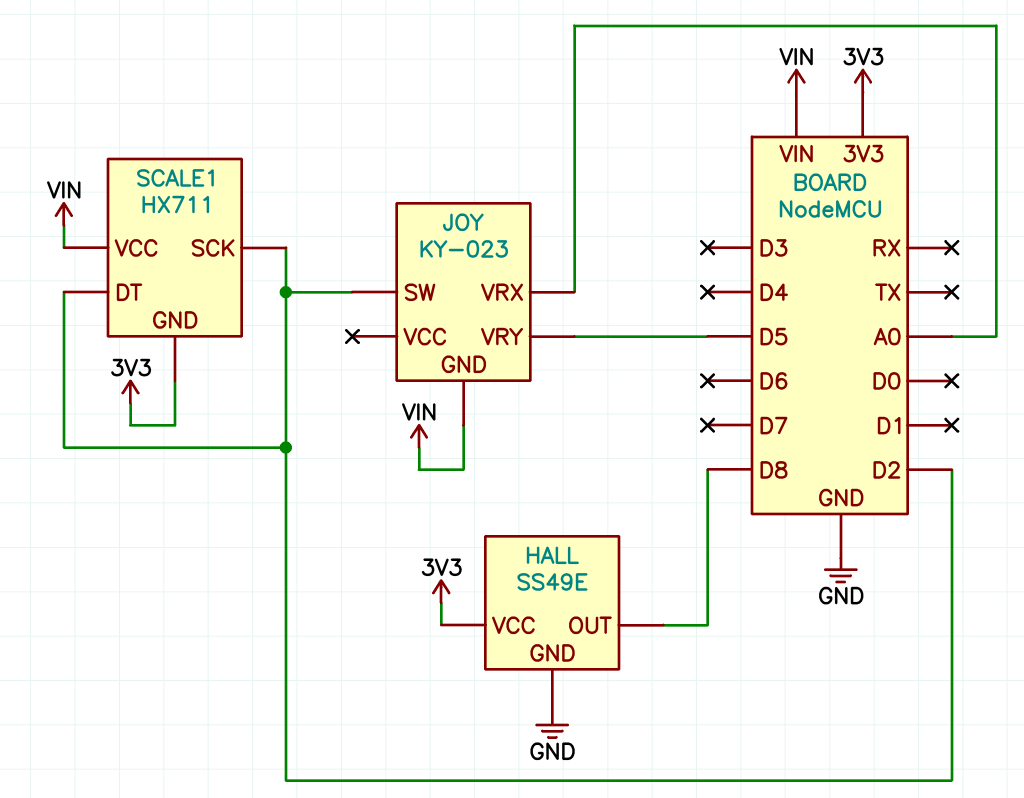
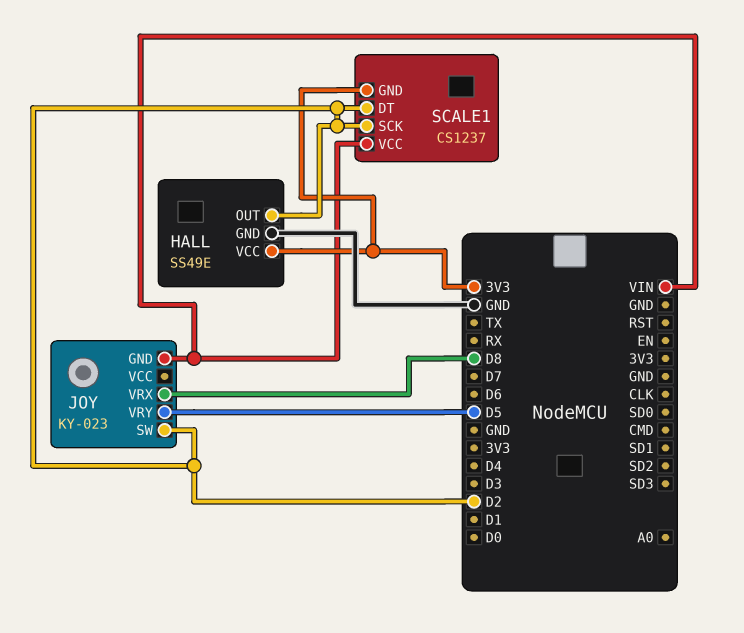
HALL pin OUT: D8 -> D2
JOY pin VRX: A0 -> D8
SCALE1: HX711 -> CS1237

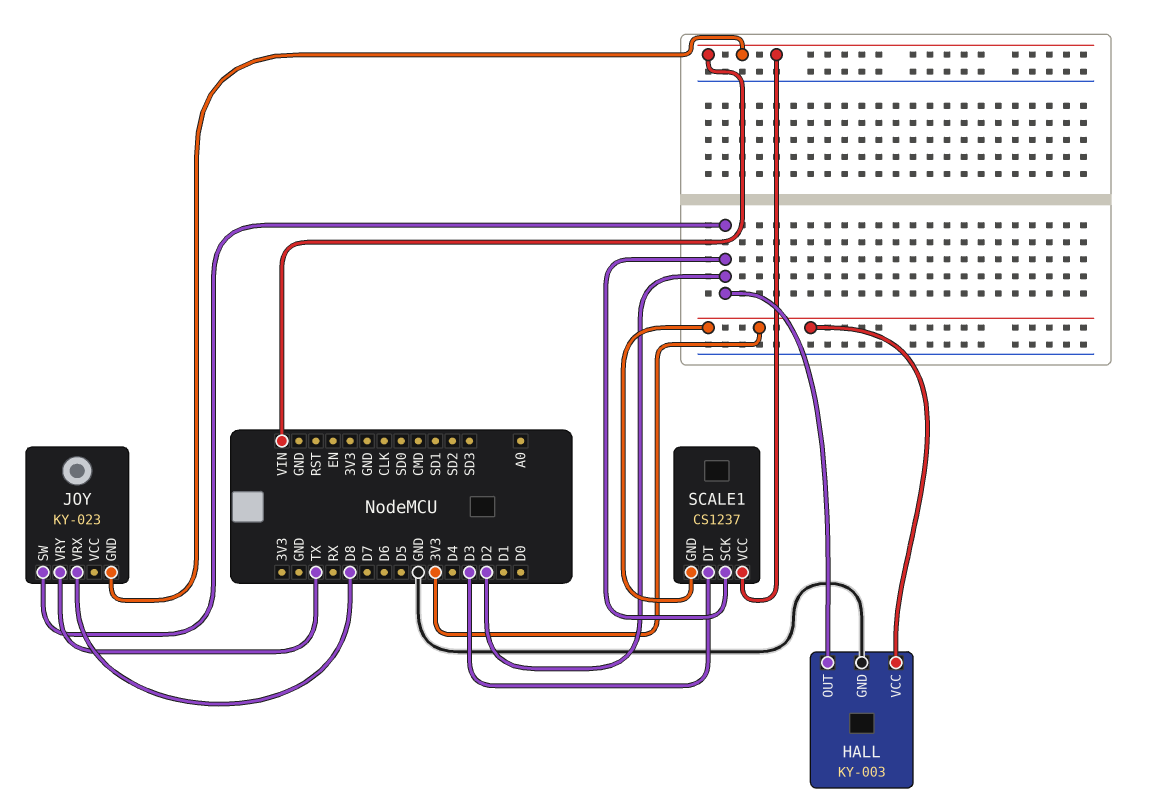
HALL: SS49E -> KY-003
JOY pin VRY: D5 -> TX
SCALE1 pin DT: D2 -> D3

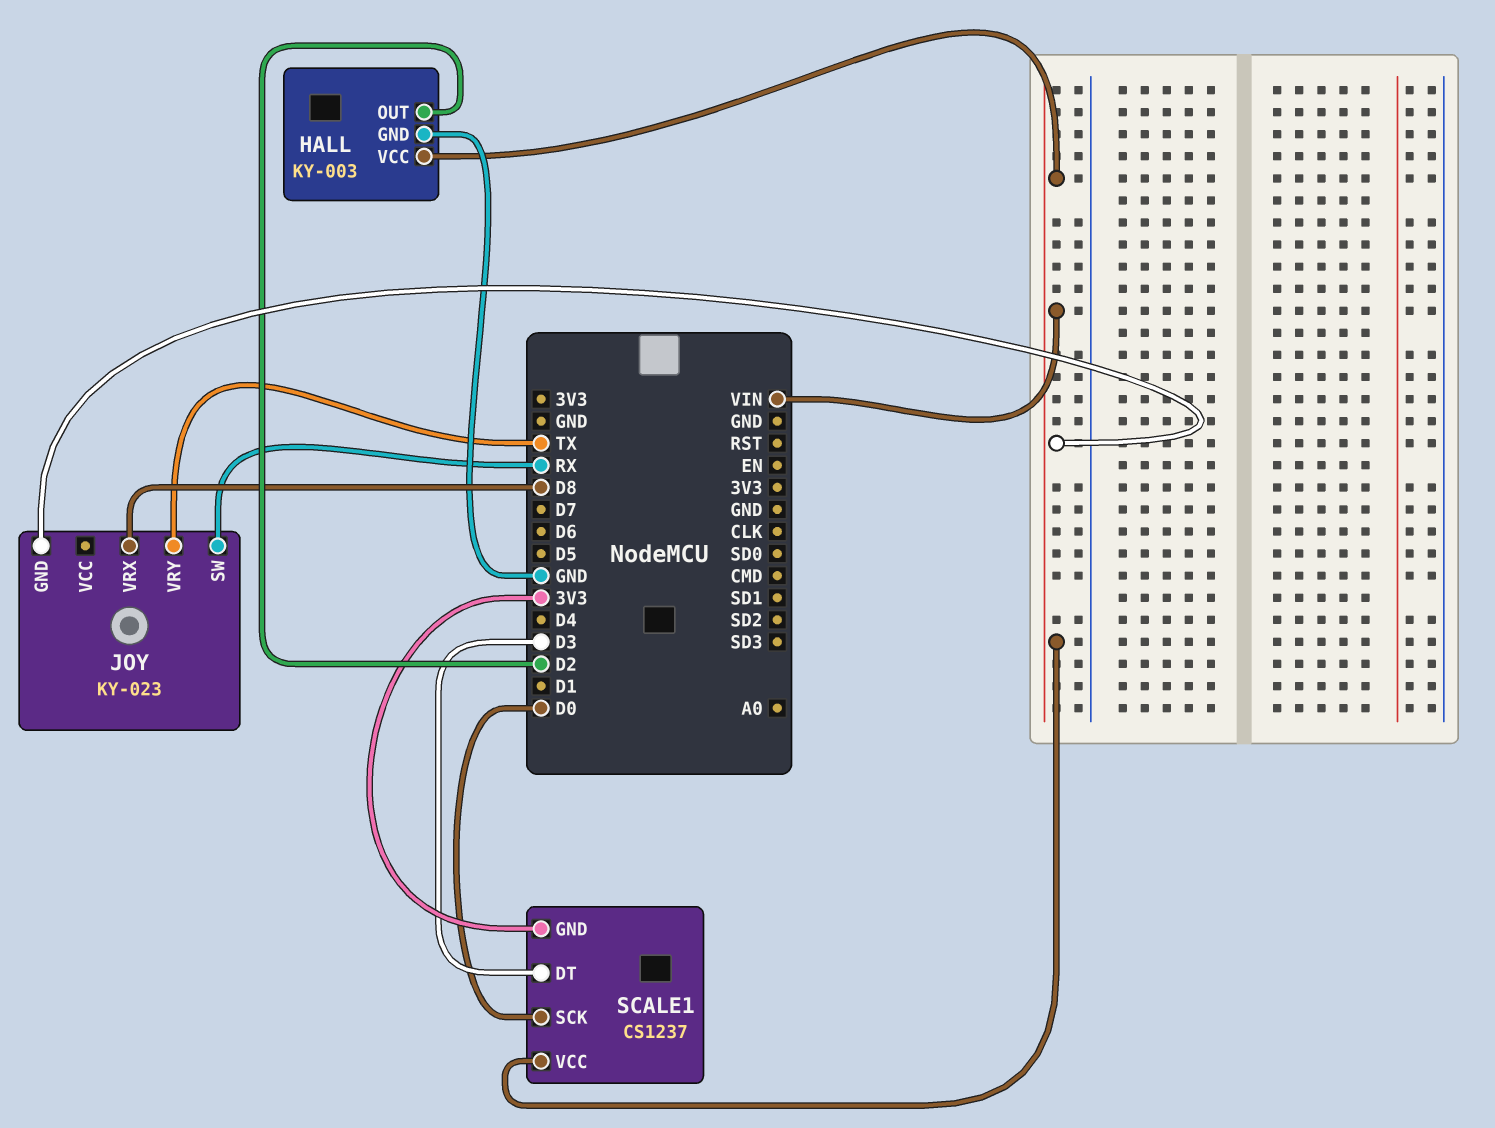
HALL pin VCC: 3V3 -> VIN
JOY pin SW: D2 -> RX
SCALE1 pin SCK: D2 -> D0

